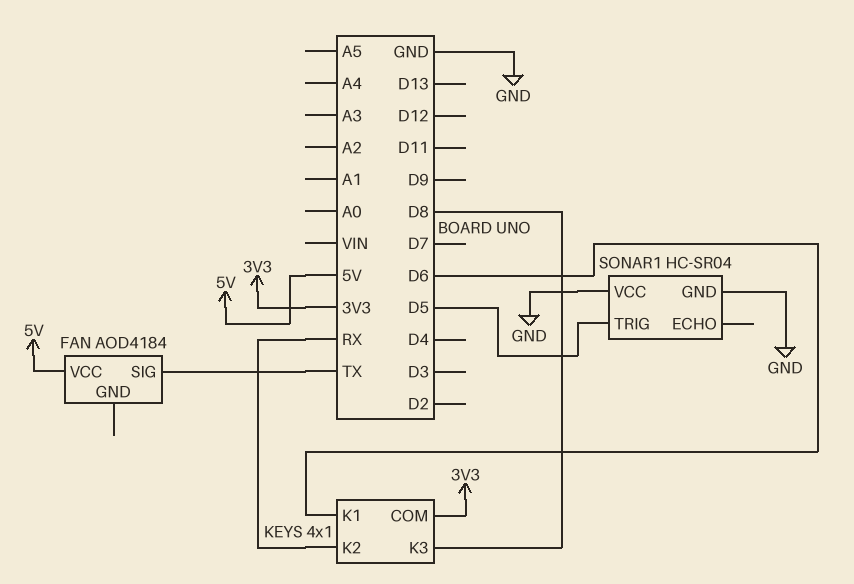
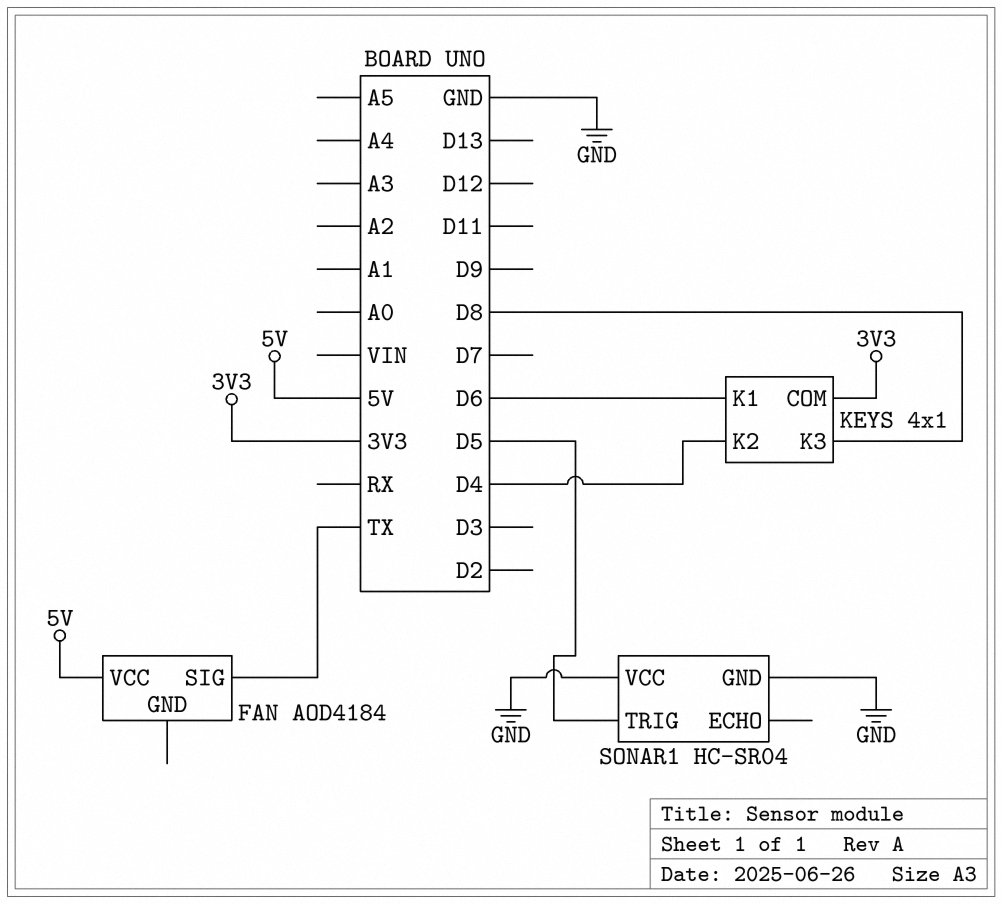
KEYS pin K2: RX -> D4

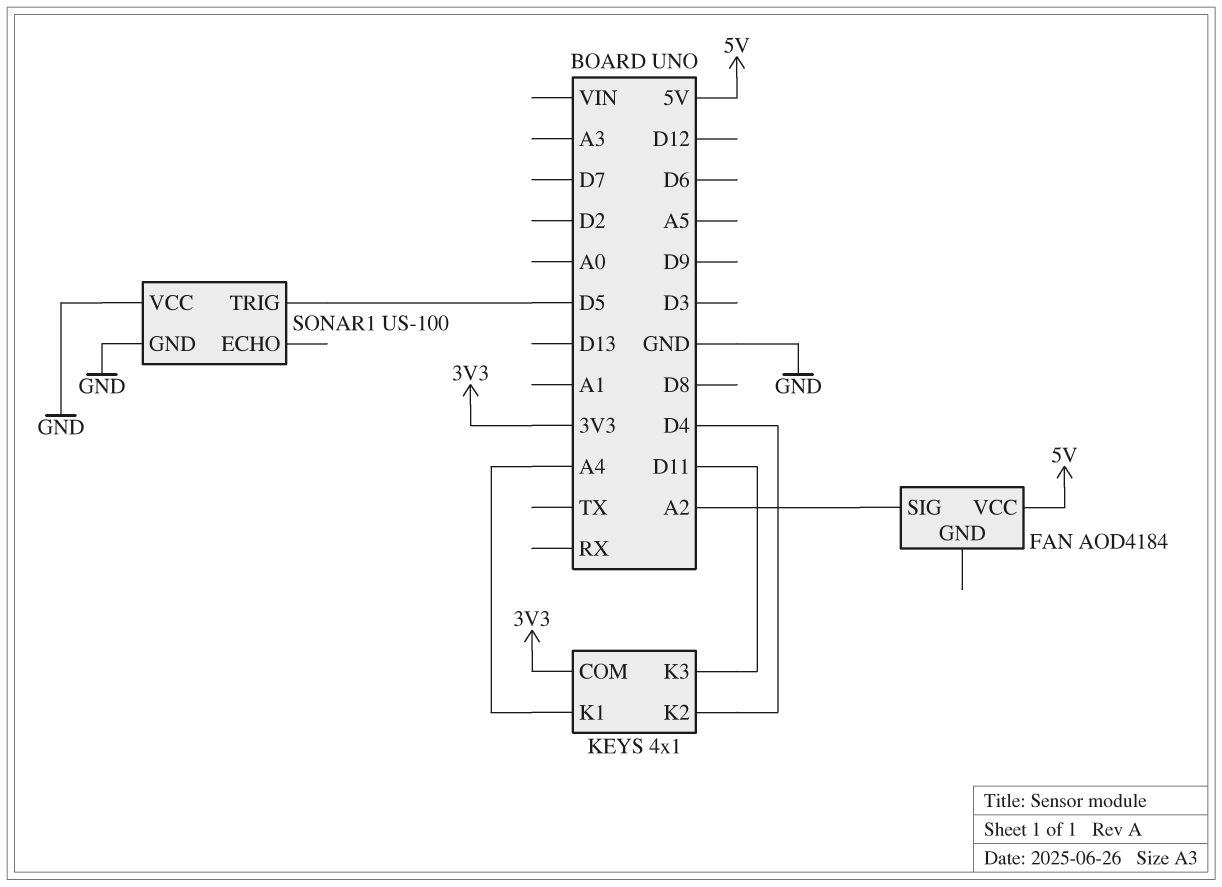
FAN pin SIG: TX -> A2
KEYS pin K1: D6 -> A4
KEYS pin K3: D8 -> D11
SONAR1: HC-SR04 -> US-100

